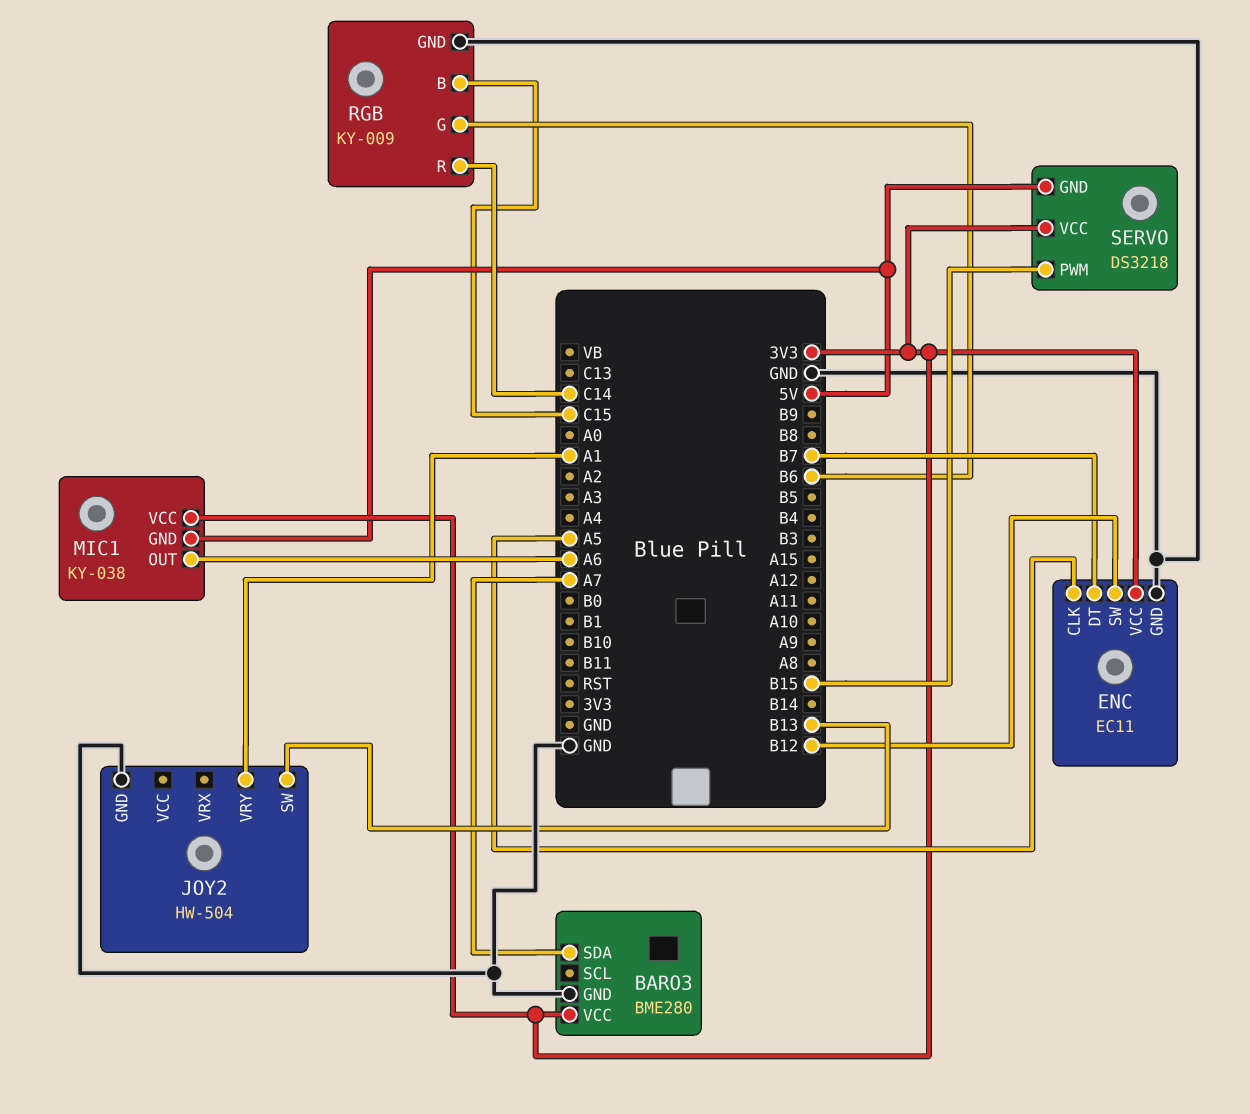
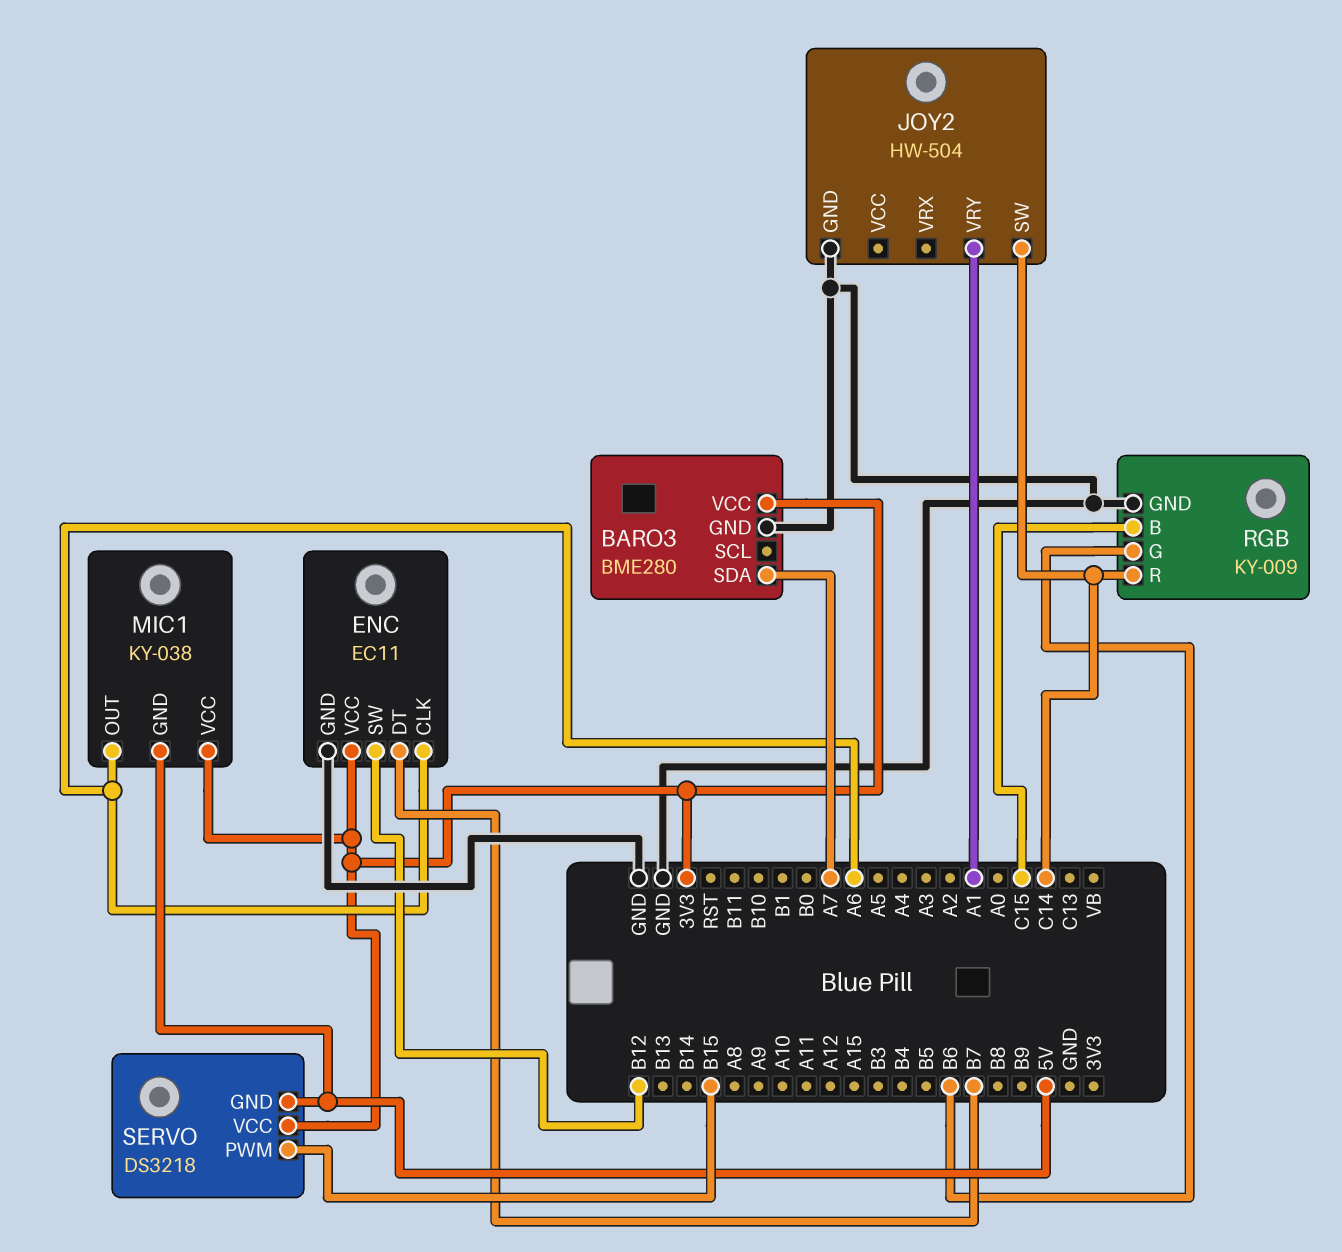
ENC pin CLK: A5 -> A6
JOY2 pin SW: B13 -> C14

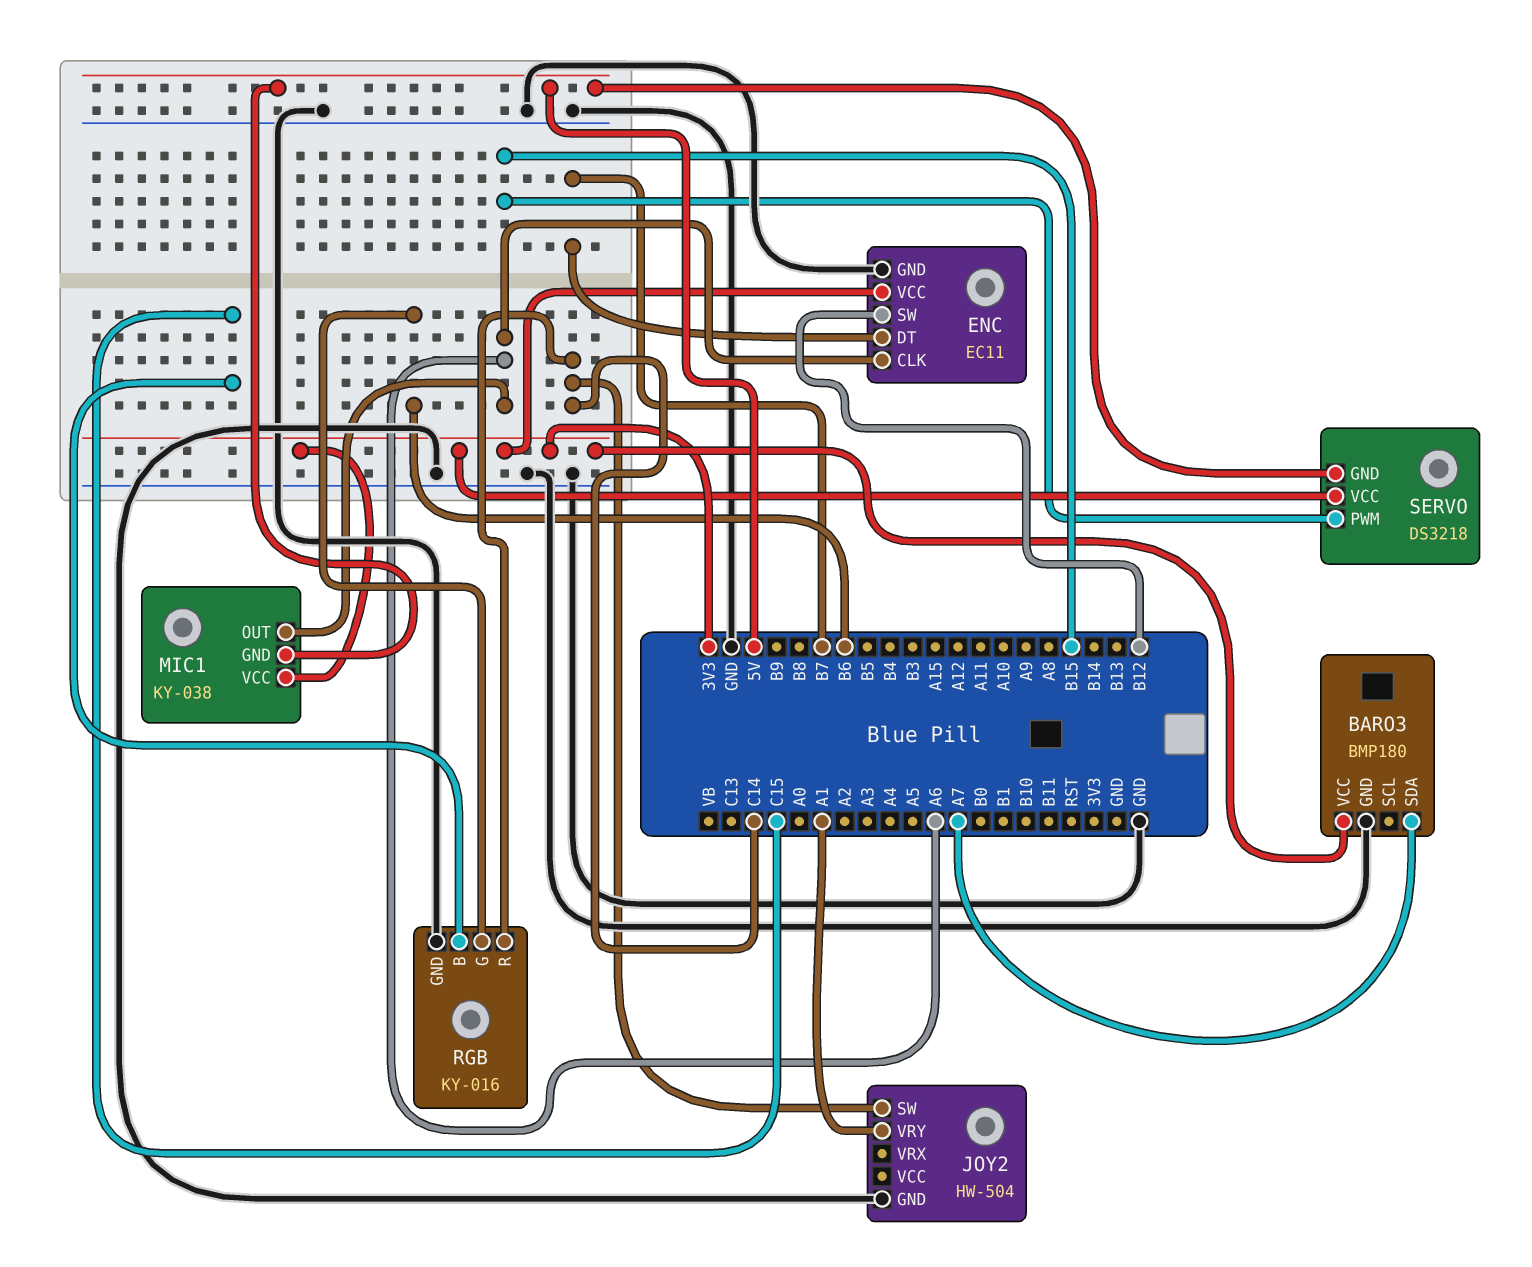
BARO3: BME280 -> BMP180
RGB: KY-009 -> KY-016

